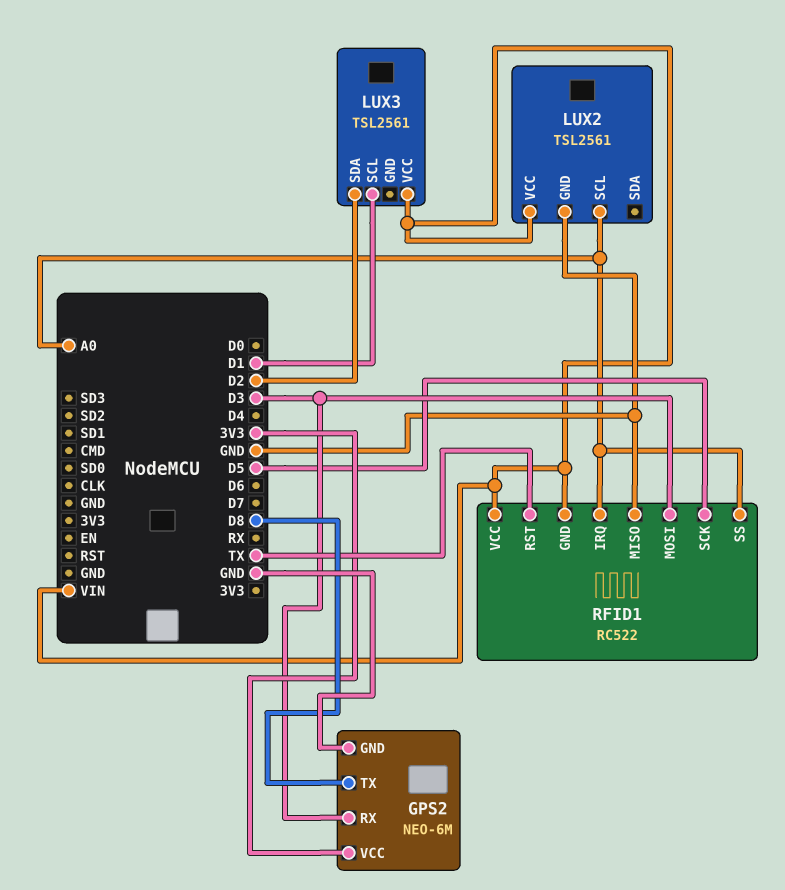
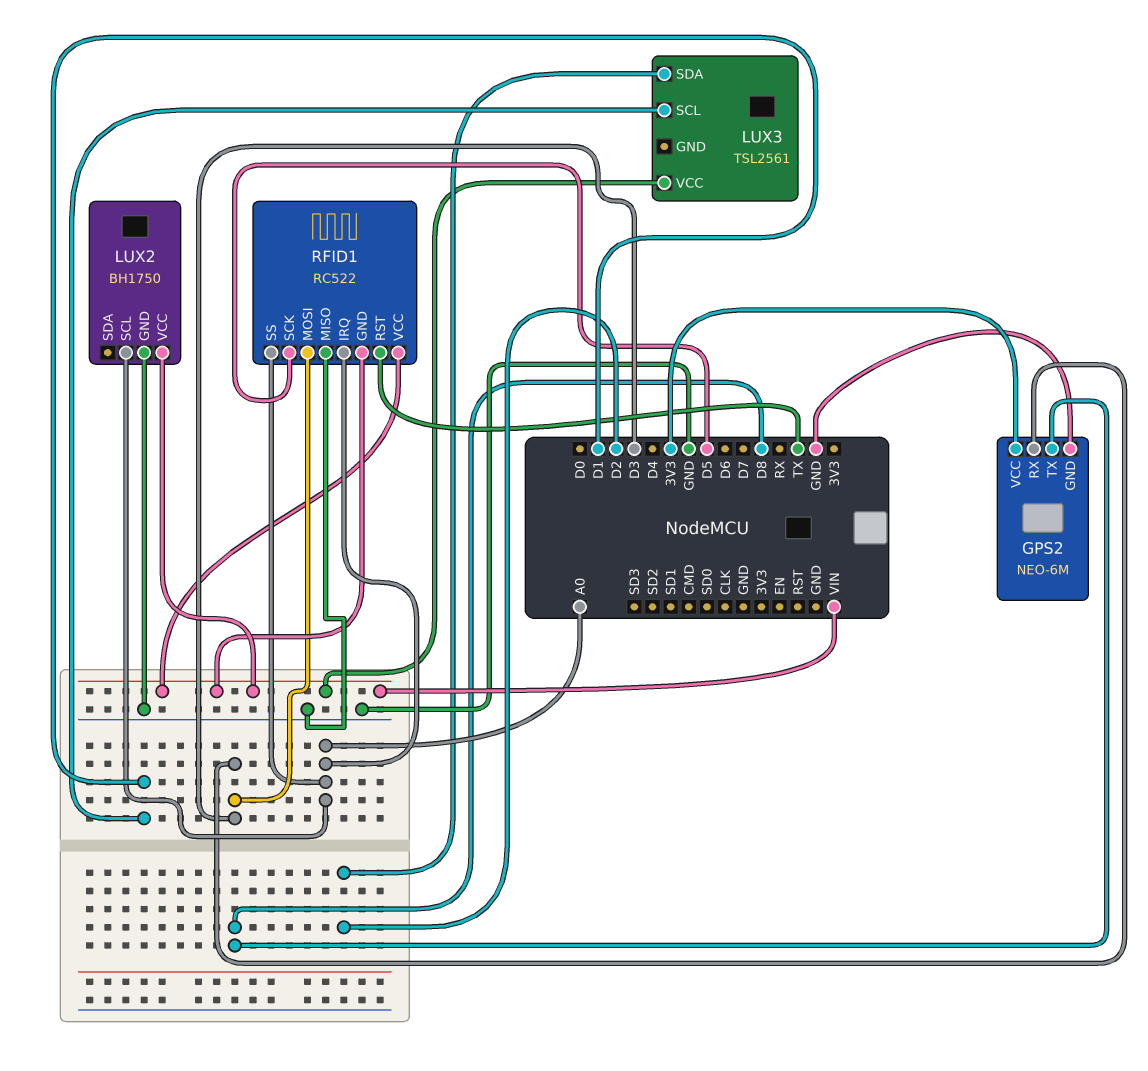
LUX2: TSL2561 -> BH1750

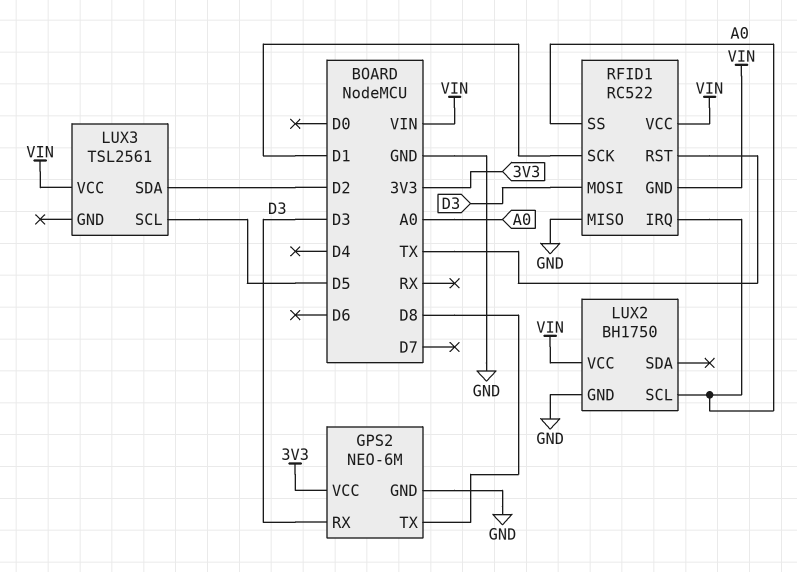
LUX3 pin SCL: D1 -> D5
RFID1 pin SCK: D5 -> D1

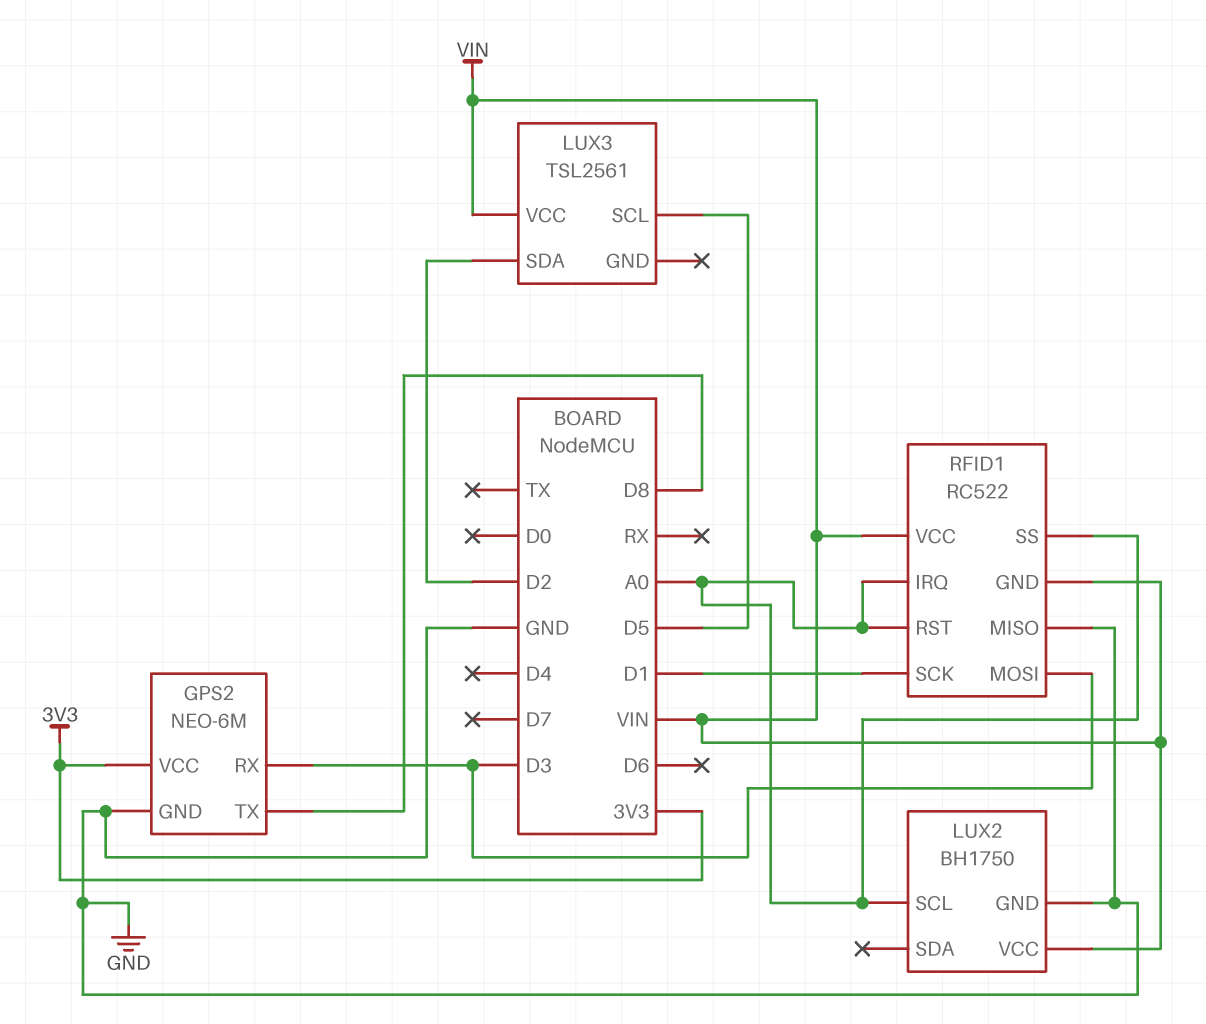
RFID1 pin RST: TX -> A0

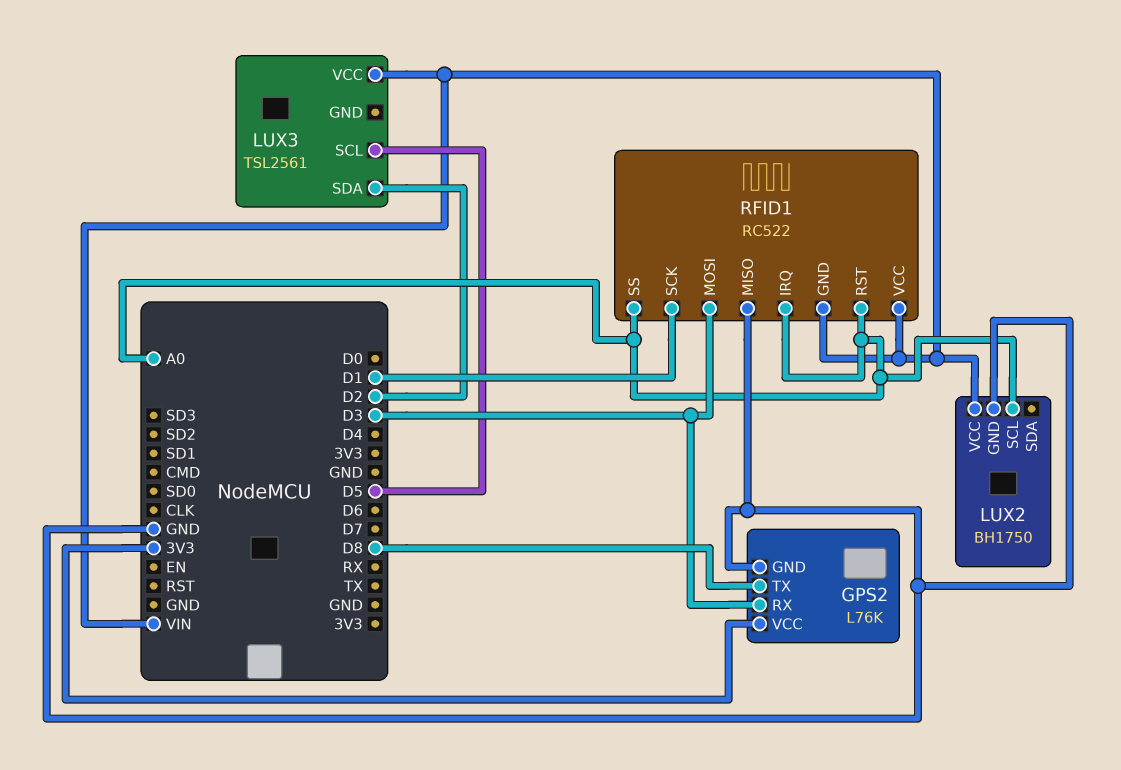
GPS2: NEO-6M -> L76K

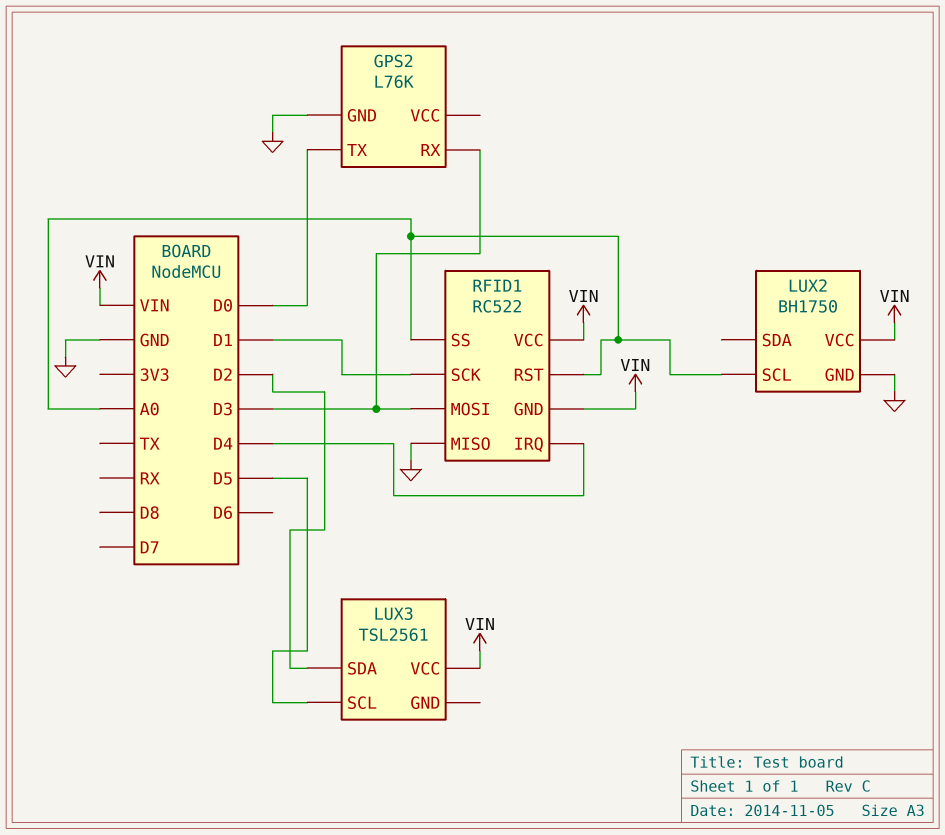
GPS2 pin TX: D8 -> D0
GPS2 pin VCC: 3V3 -> none
RFID1 pin IRQ: A0 -> D4

